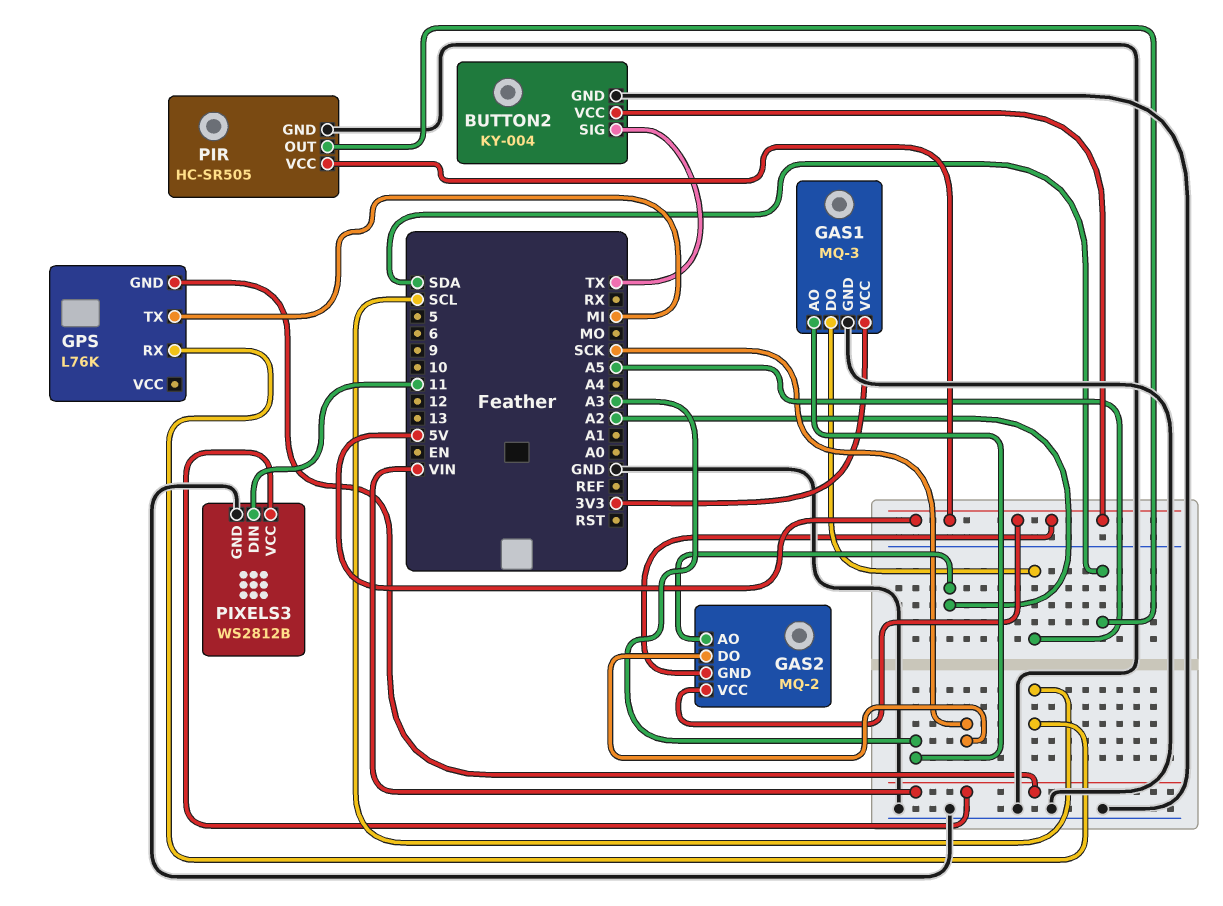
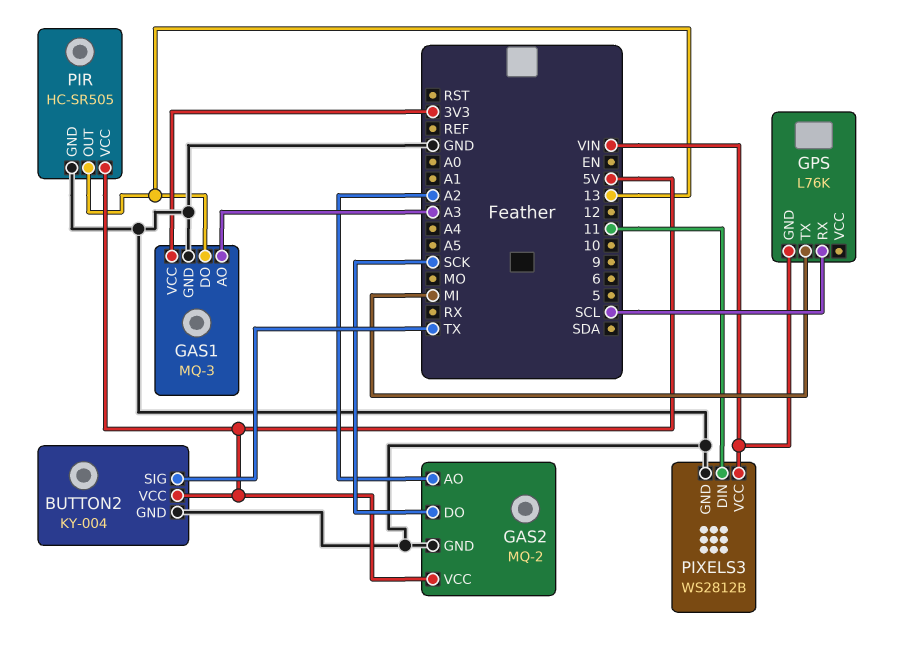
GAS1 pin DO: A5 -> 13
GAS2 pin GND: 5V -> GND
PIR pin OUT: SDA -> 13

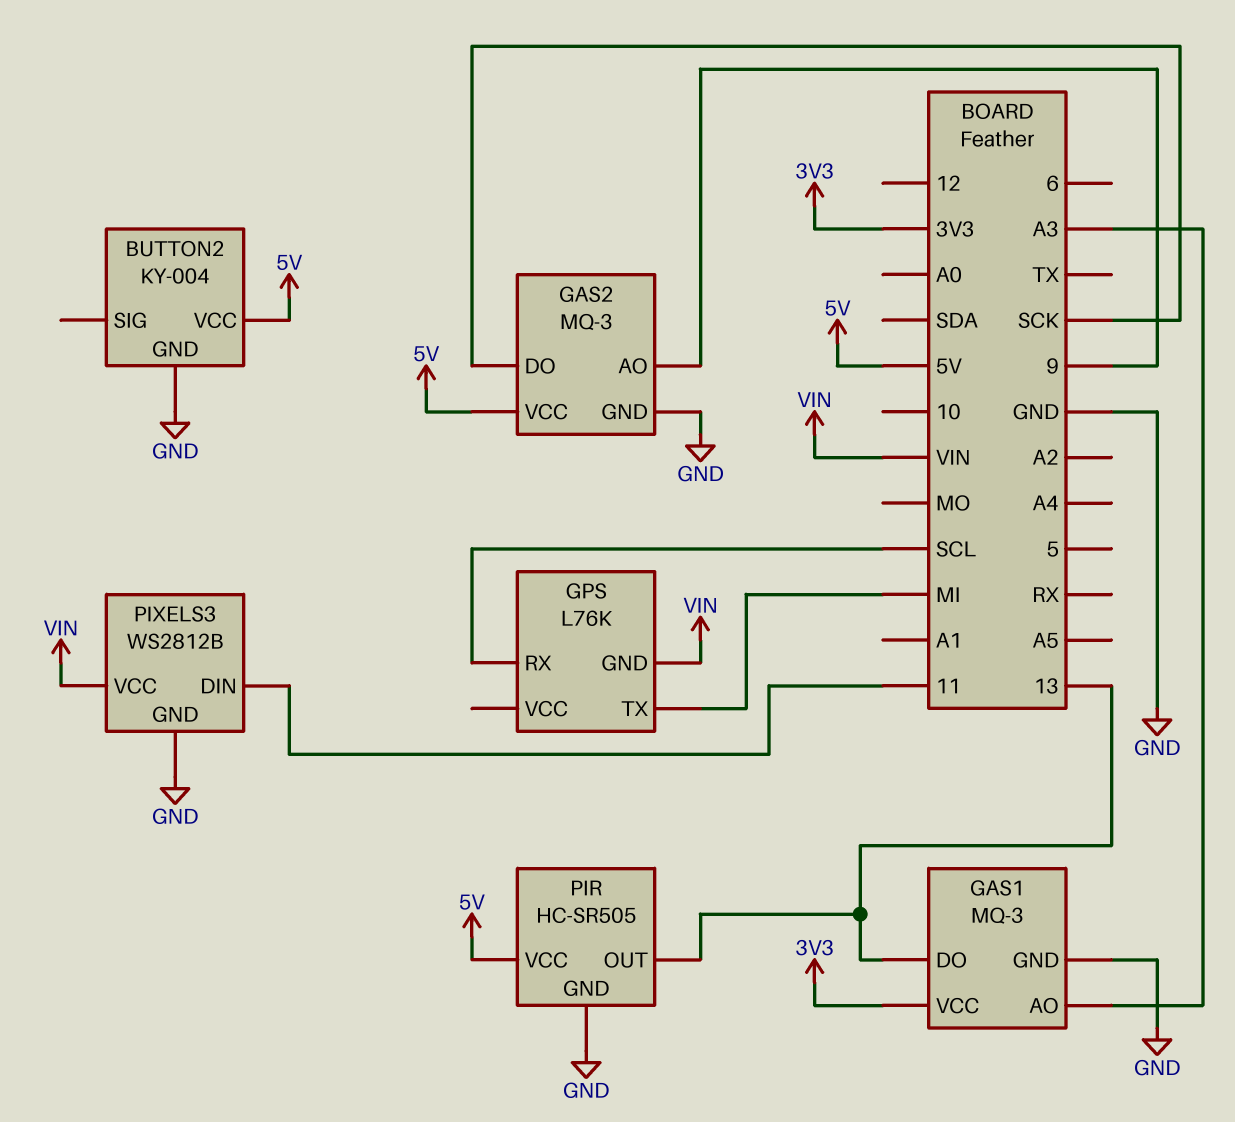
BUTTON2 pin SIG: TX -> none
GAS2: MQ-2 -> MQ-3
GAS2 pin AO: A2 -> 9

